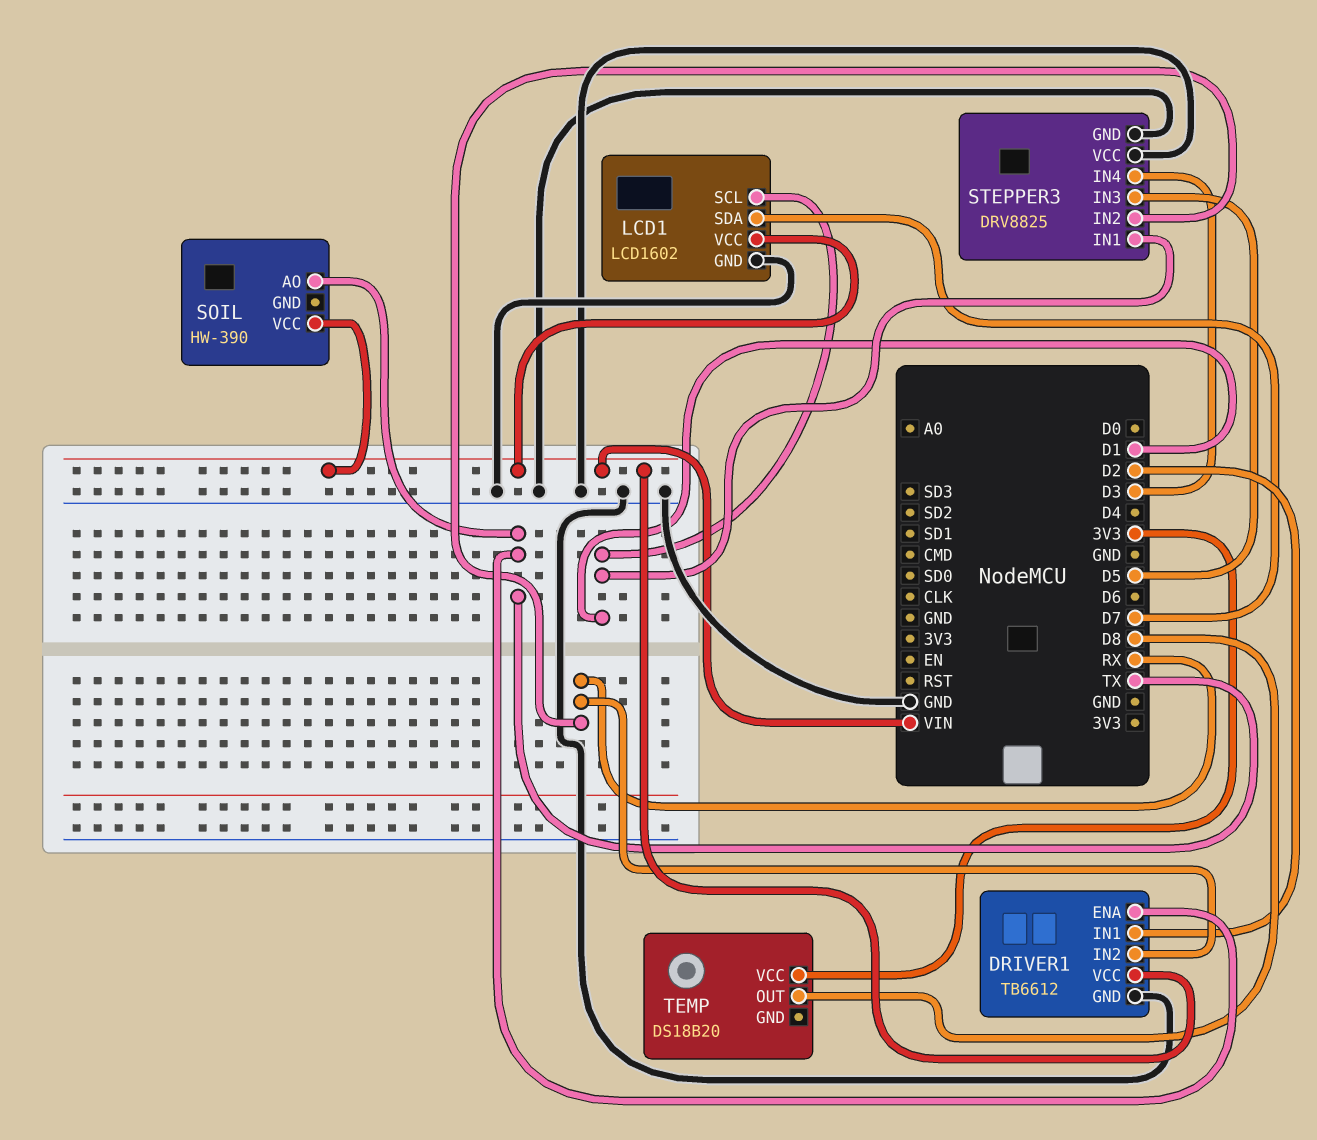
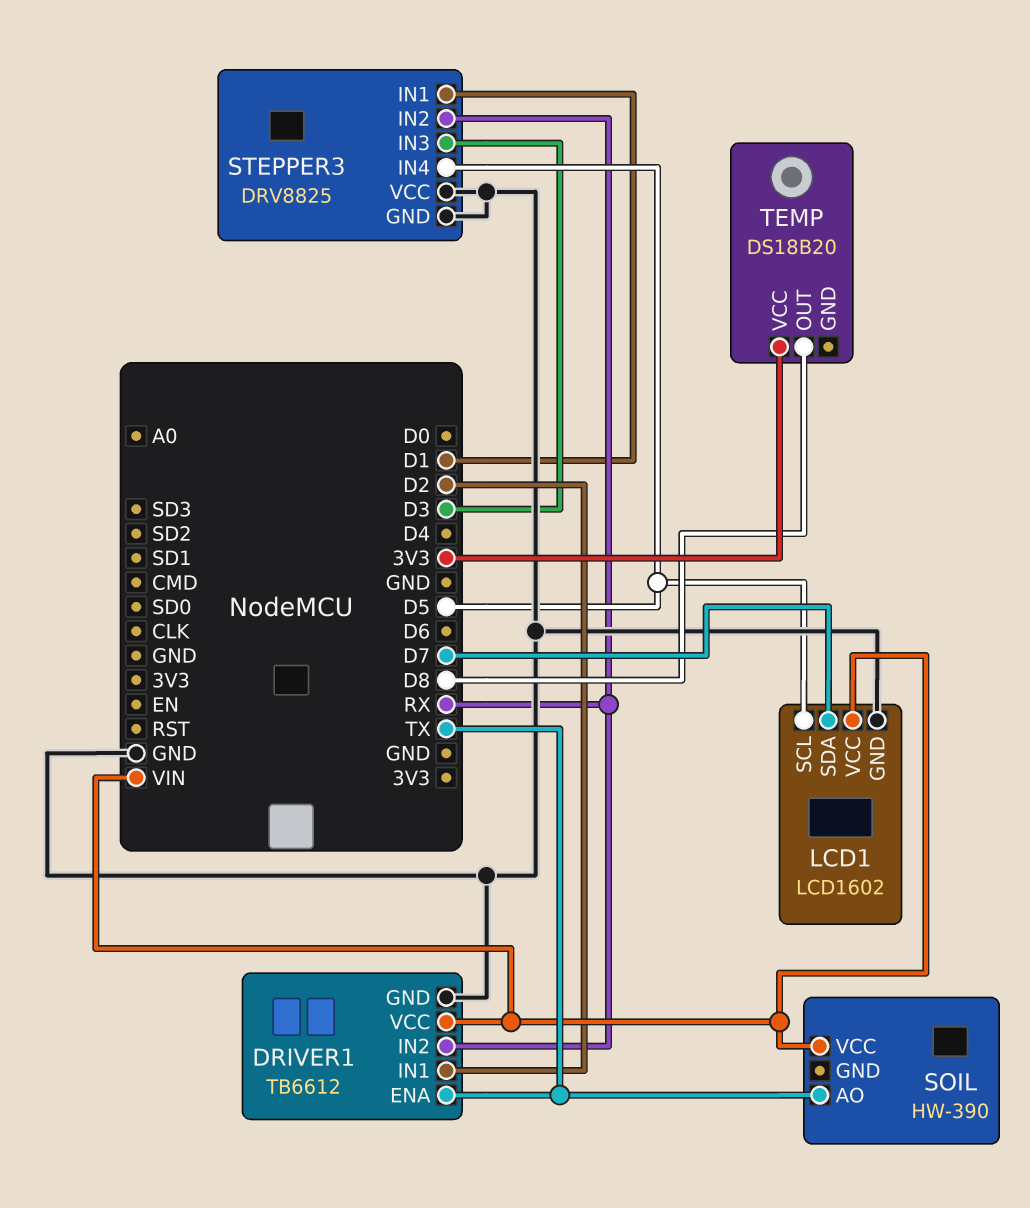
LCD1 pin SCL: D1 -> D5
STEPPER3 pin IN3: D5 -> D3
STEPPER3 pin IN4: D3 -> D5

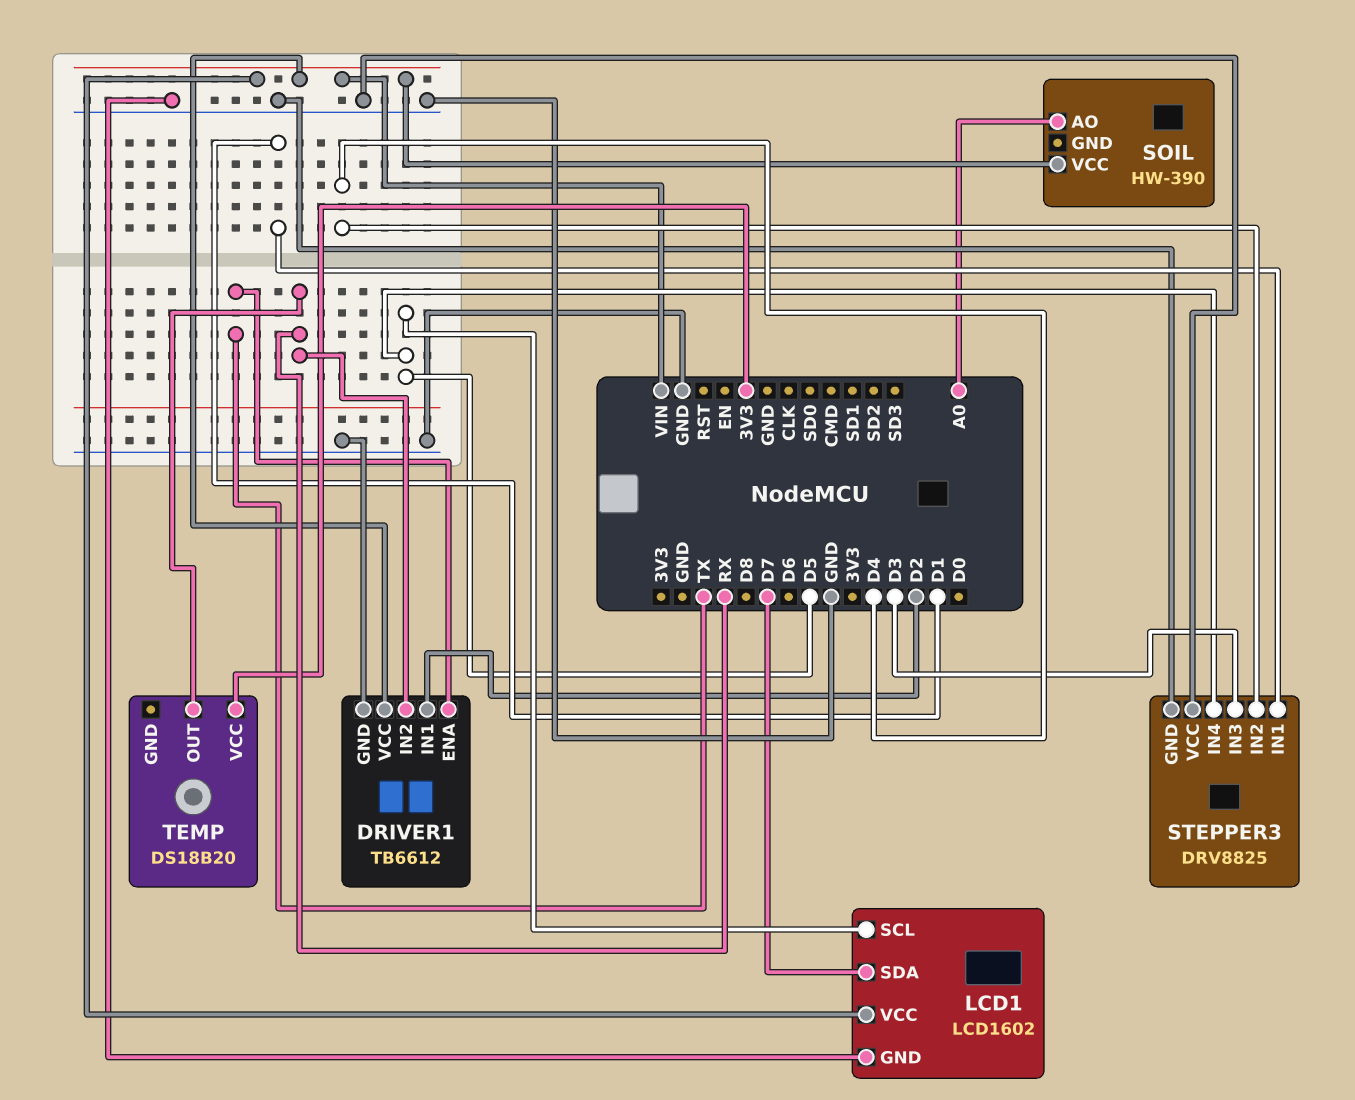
SOIL pin AO: TX -> A0
STEPPER3 pin IN2: RX -> D4
TEMP pin OUT: D8 -> RX

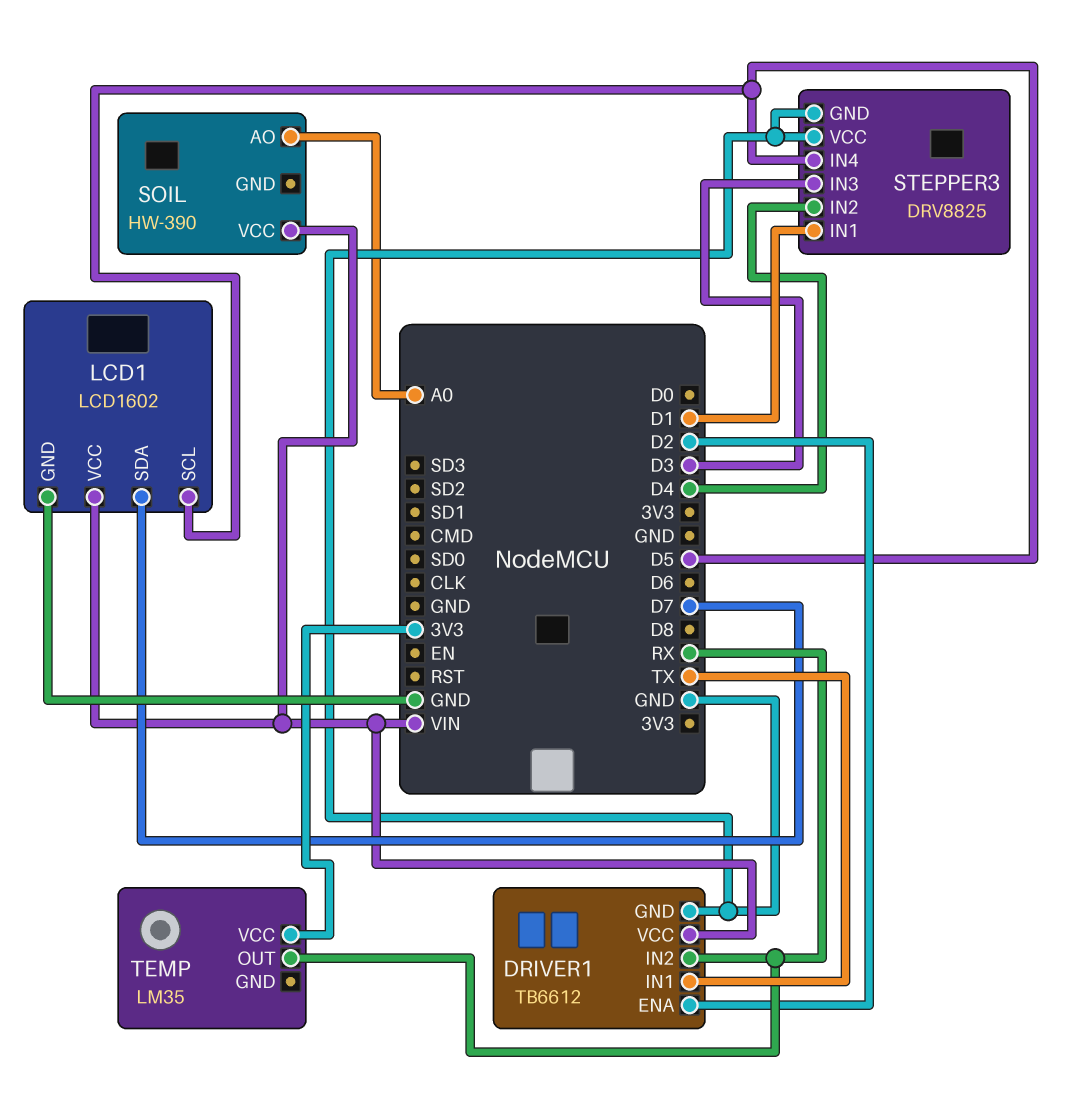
DRIVER1 pin ENA: TX -> D2
DRIVER1 pin IN1: D2 -> TX
TEMP: DS18B20 -> LM35

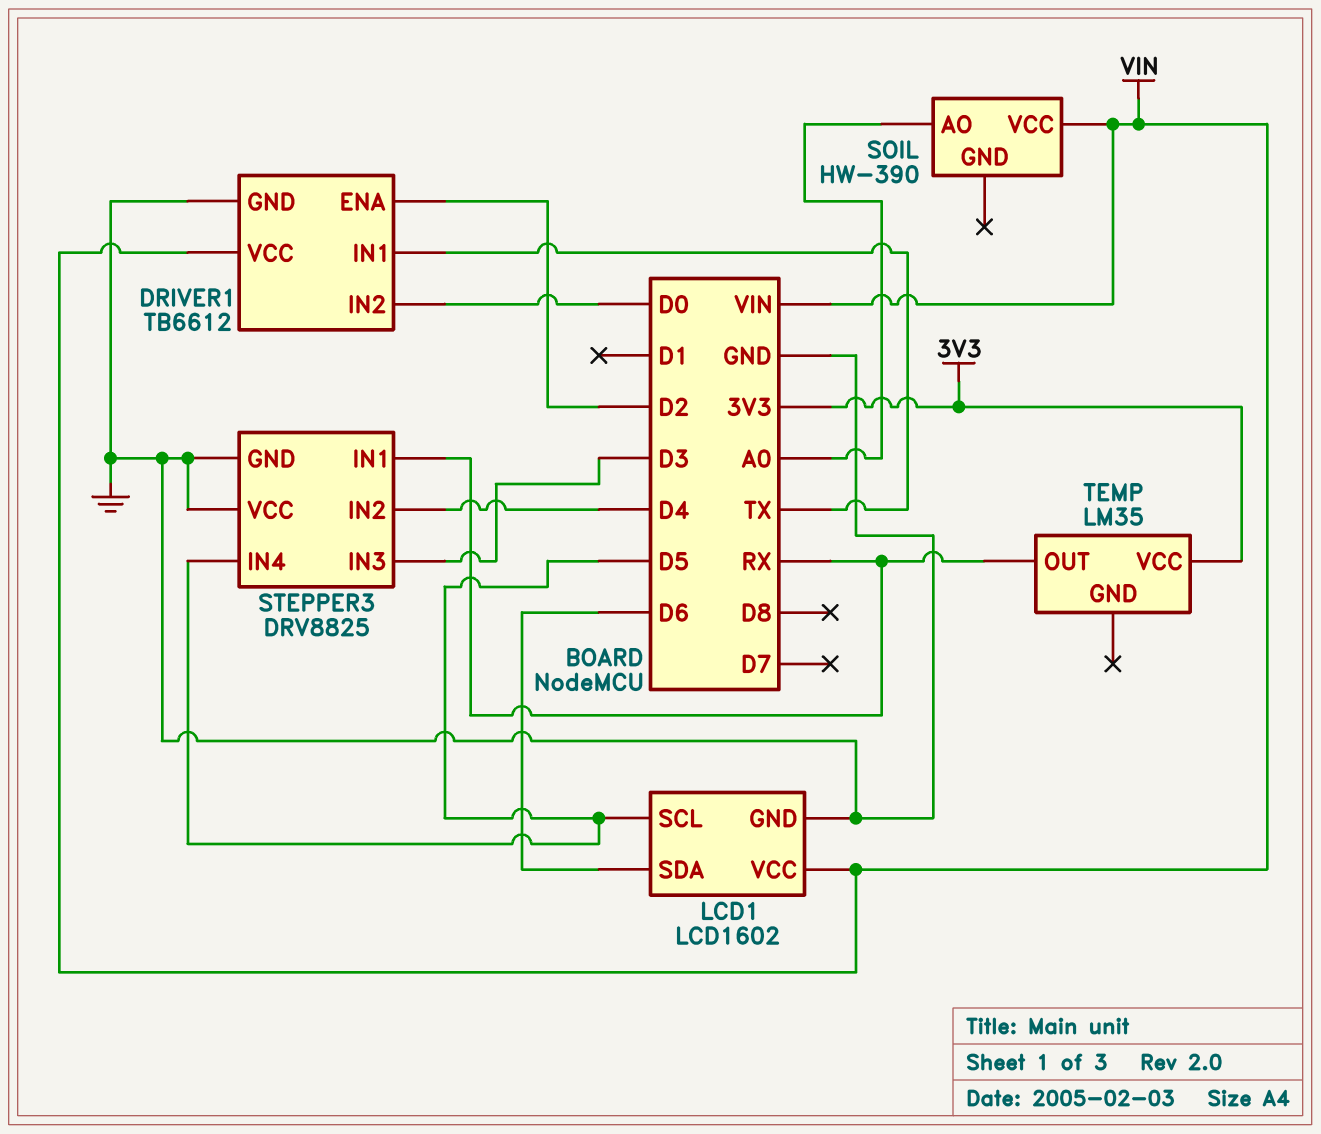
DRIVER1 pin IN2: RX -> D0
LCD1 pin SDA: D7 -> D6
STEPPER3 pin IN1: D1 -> RX

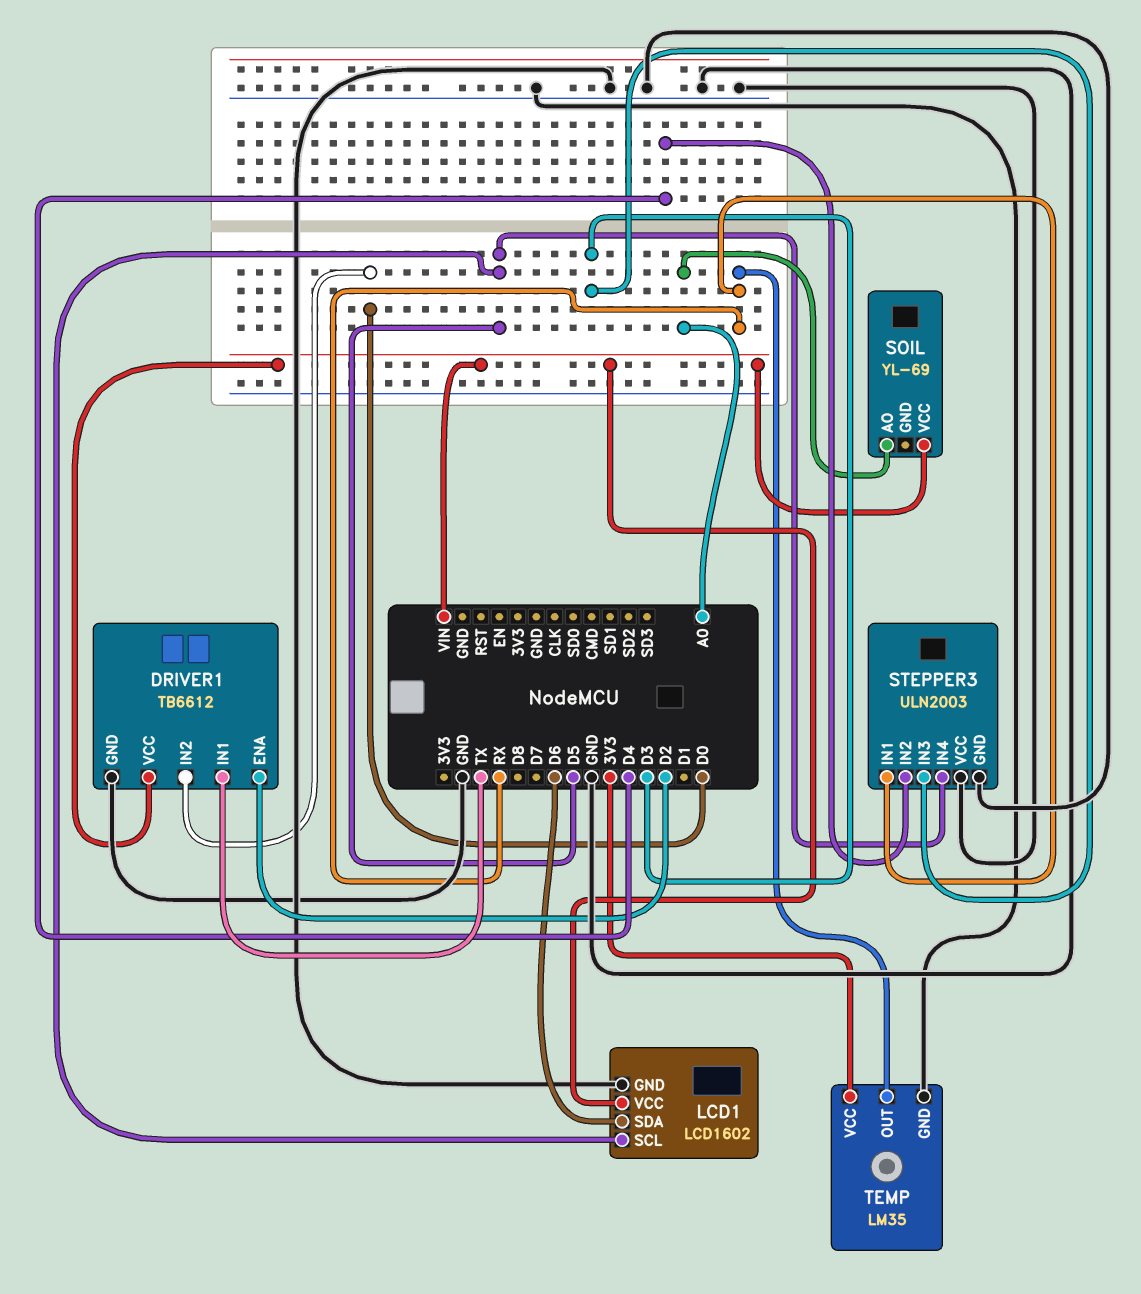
SOIL: HW-390 -> YL-69
STEPPER3: DRV8825 -> ULN2003
TEMP pin GND: none -> GND

